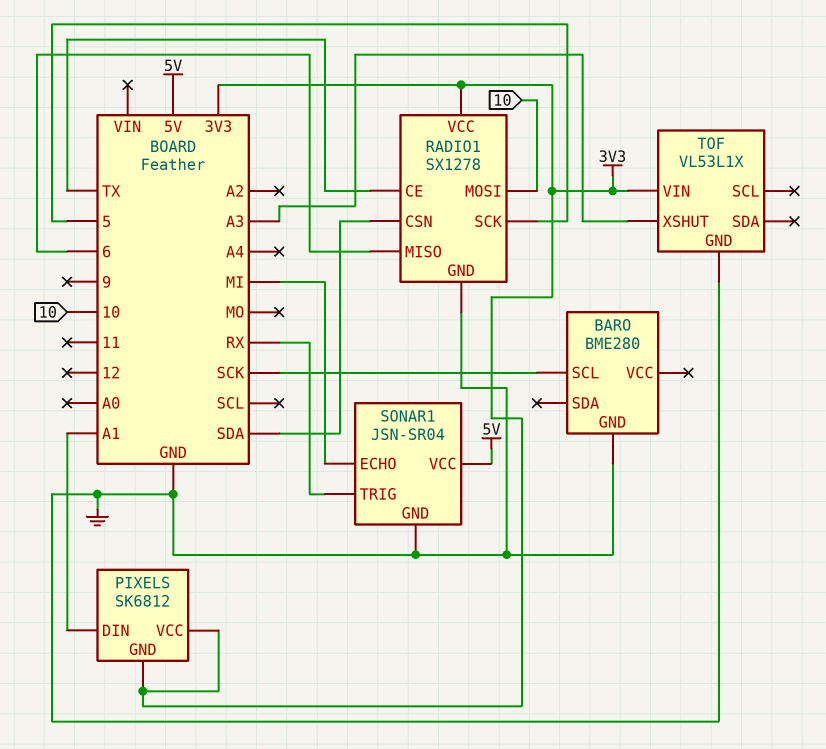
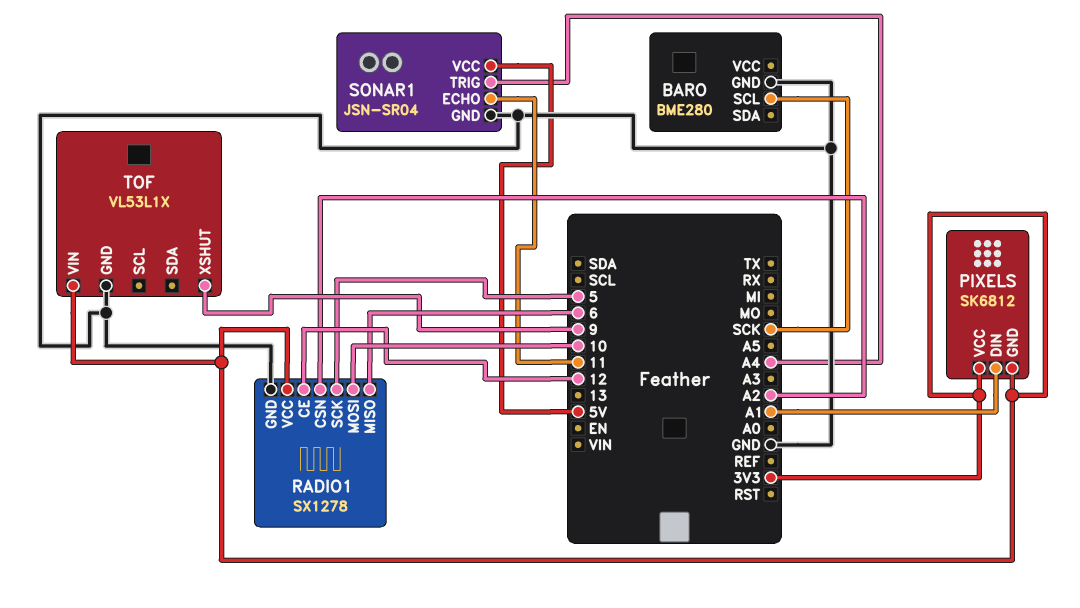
RADIO1 pin CE: TX -> 12
RADIO1 pin CSN: SDA -> A2
SONAR1 pin ECHO: MI -> 11
SONAR1 pin TRIG: RX -> A4
TOF pin XSHUT: A3 -> 9

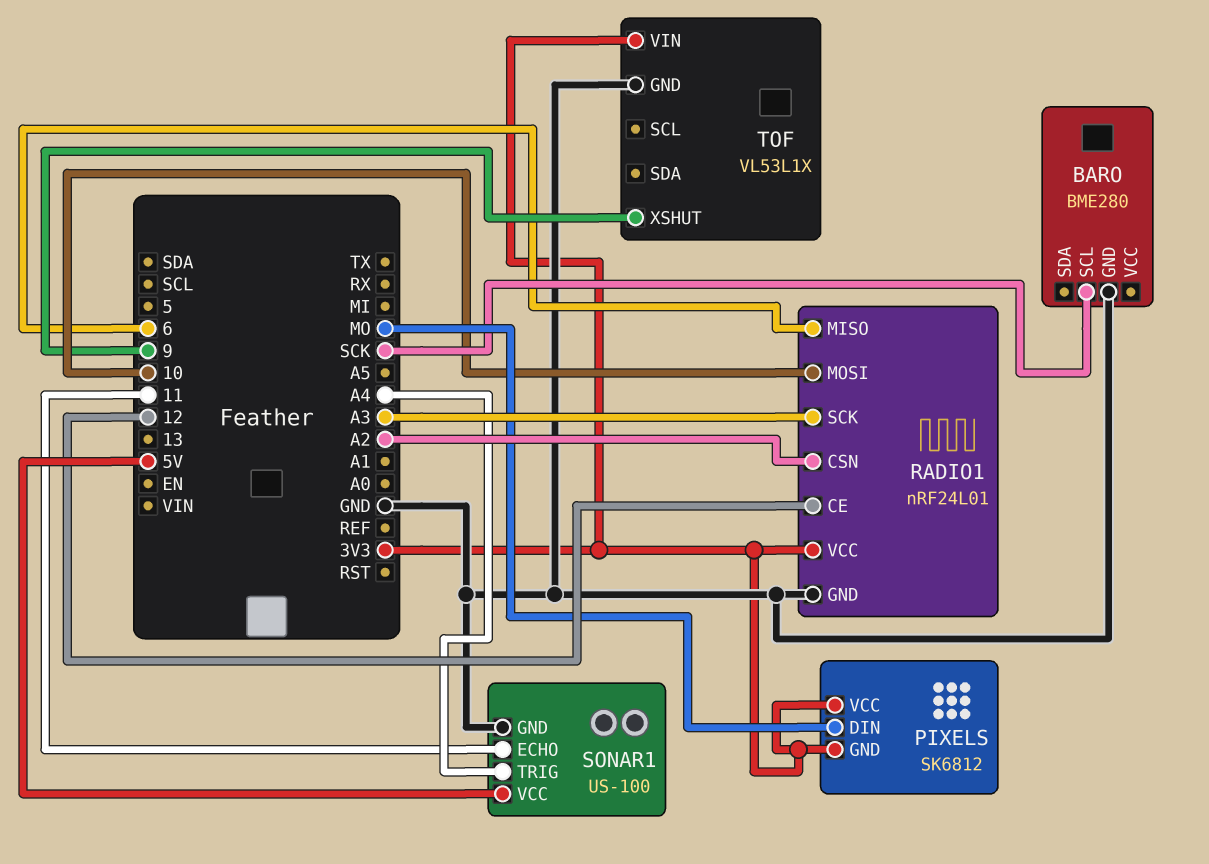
PIXELS pin DIN: A1 -> MO
RADIO1: SX1278 -> nRF24L01
RADIO1 pin SCK: 5 -> A3
SONAR1: JSN-SR04 -> US-100

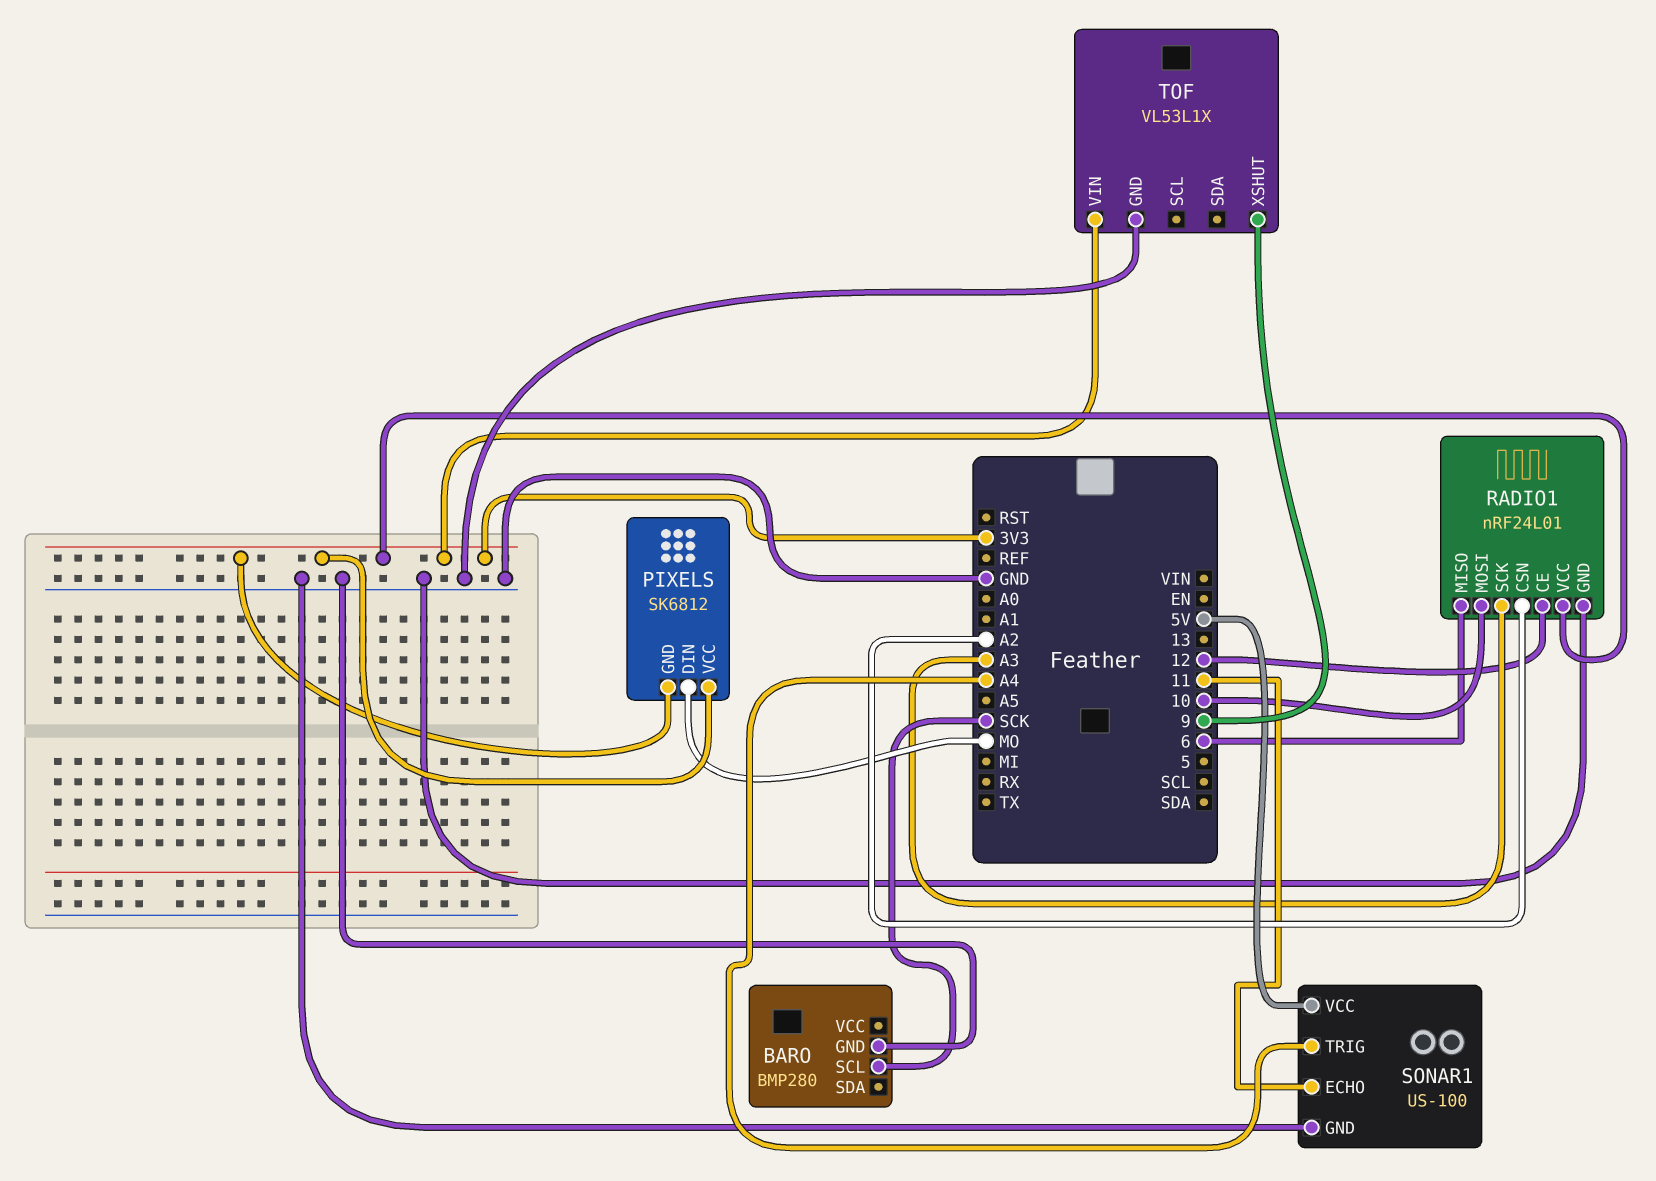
BARO: BME280 -> BMP280

